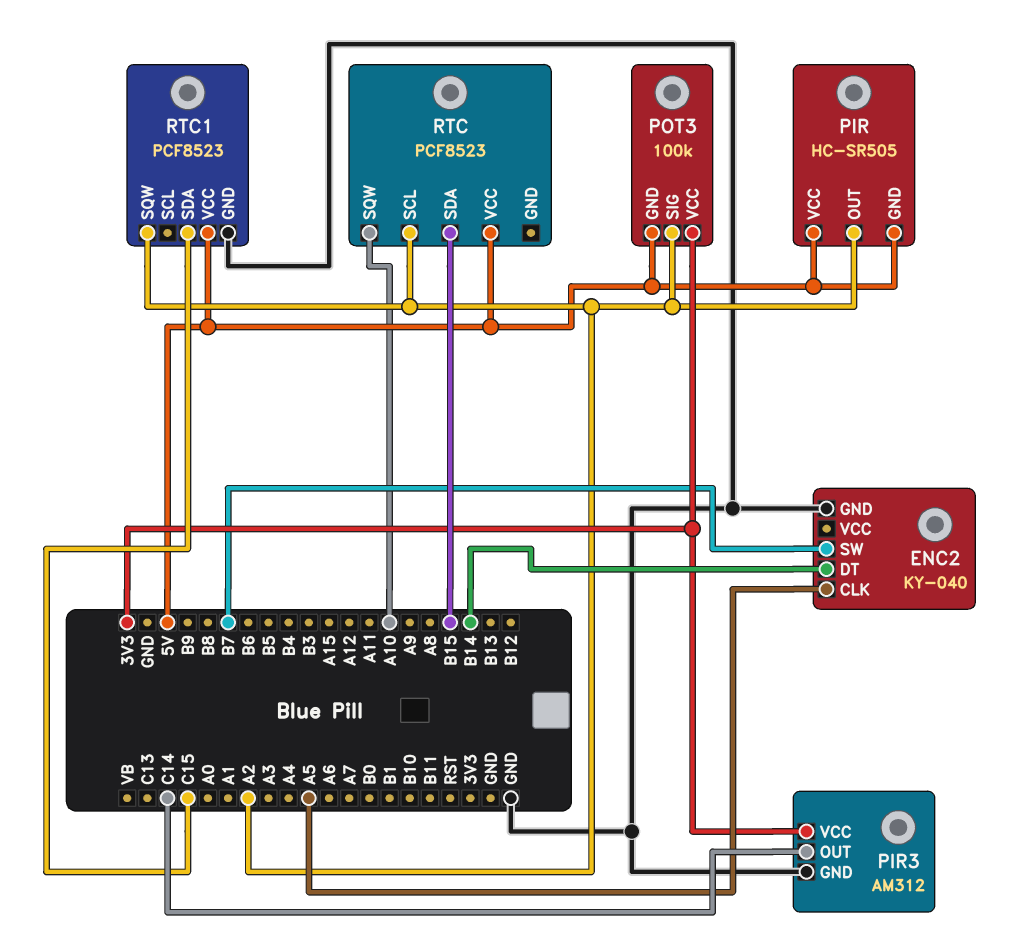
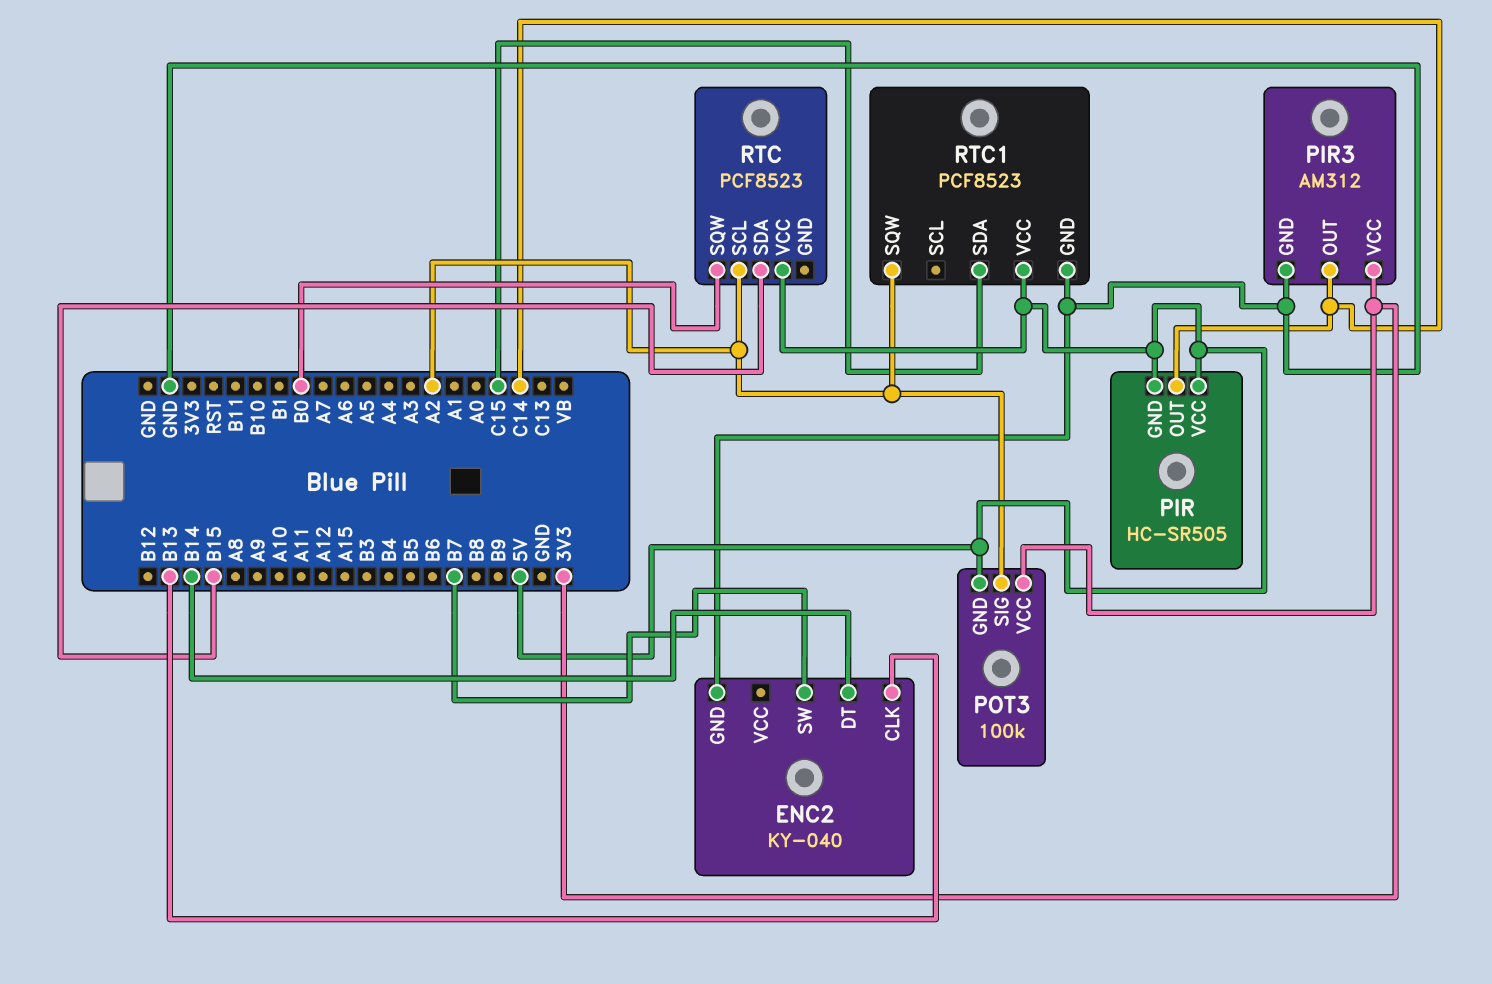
ENC2 pin CLK: A5 -> B13
PIR pin OUT: A2 -> C14
RTC pin SQW: A10 -> B0

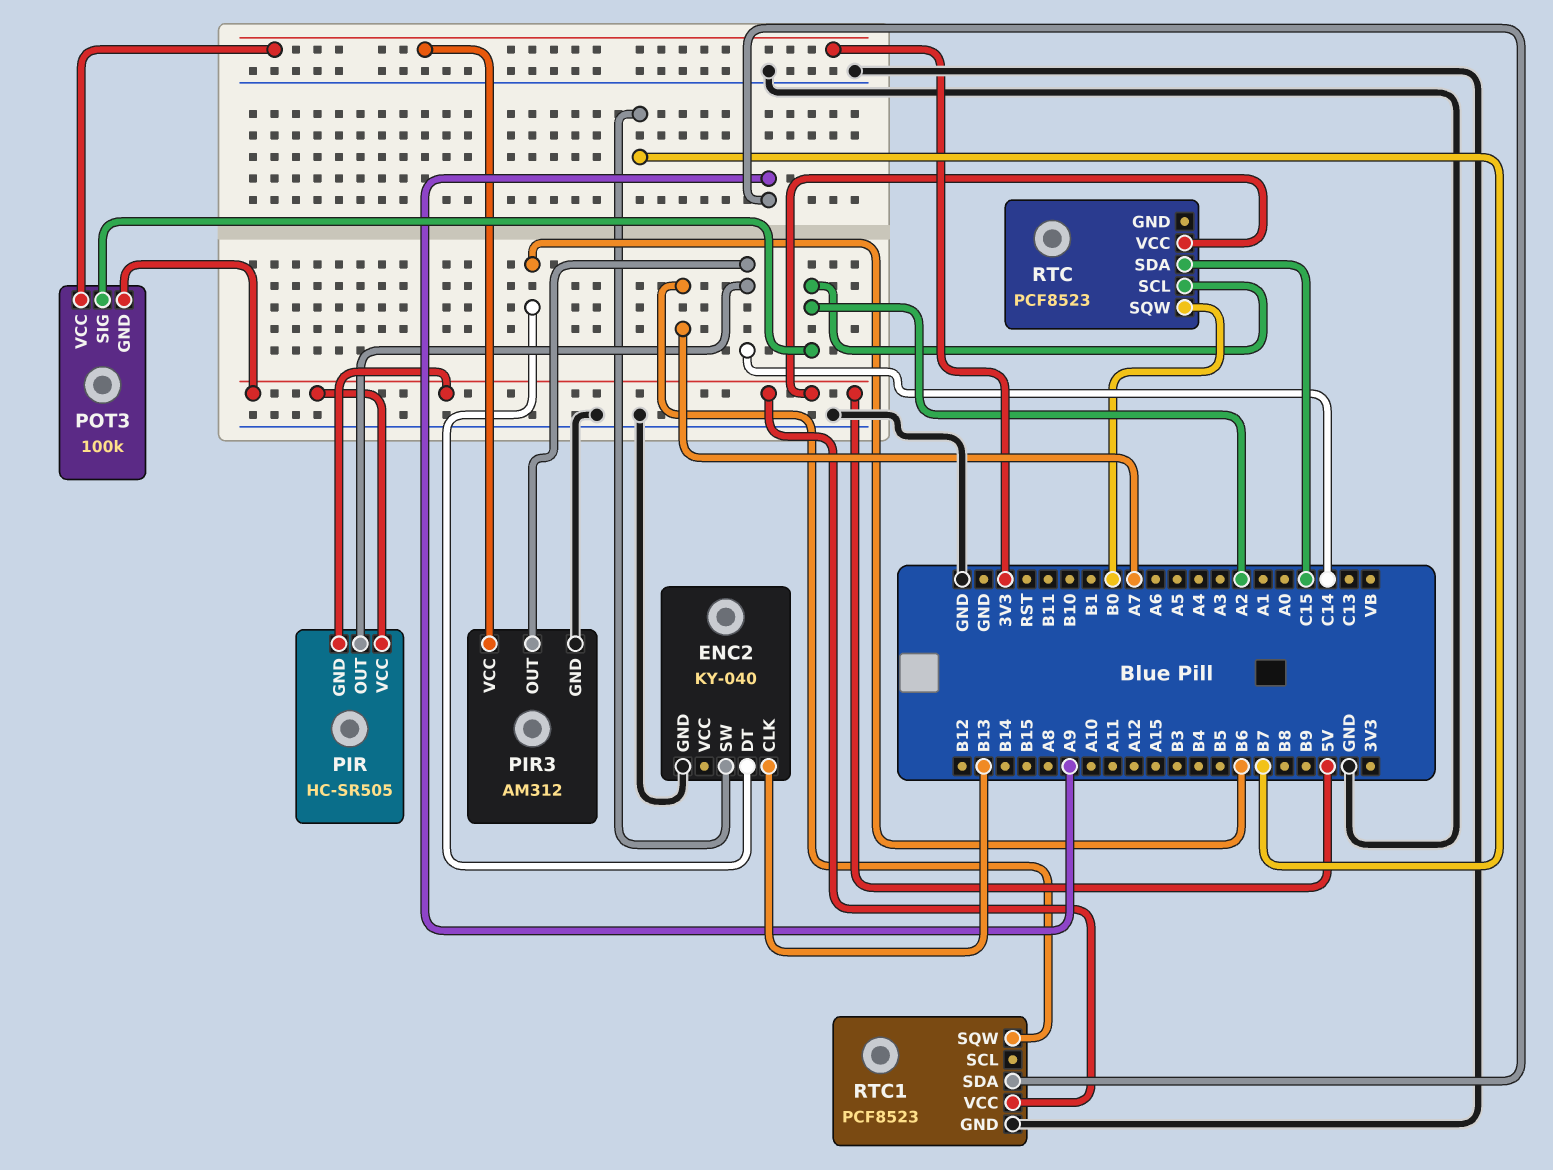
ENC2 pin DT: B14 -> B6
RTC pin SDA: B15 -> C15
RTC1 pin SDA: C15 -> A9
RTC1 pin SQW: A2 -> A7

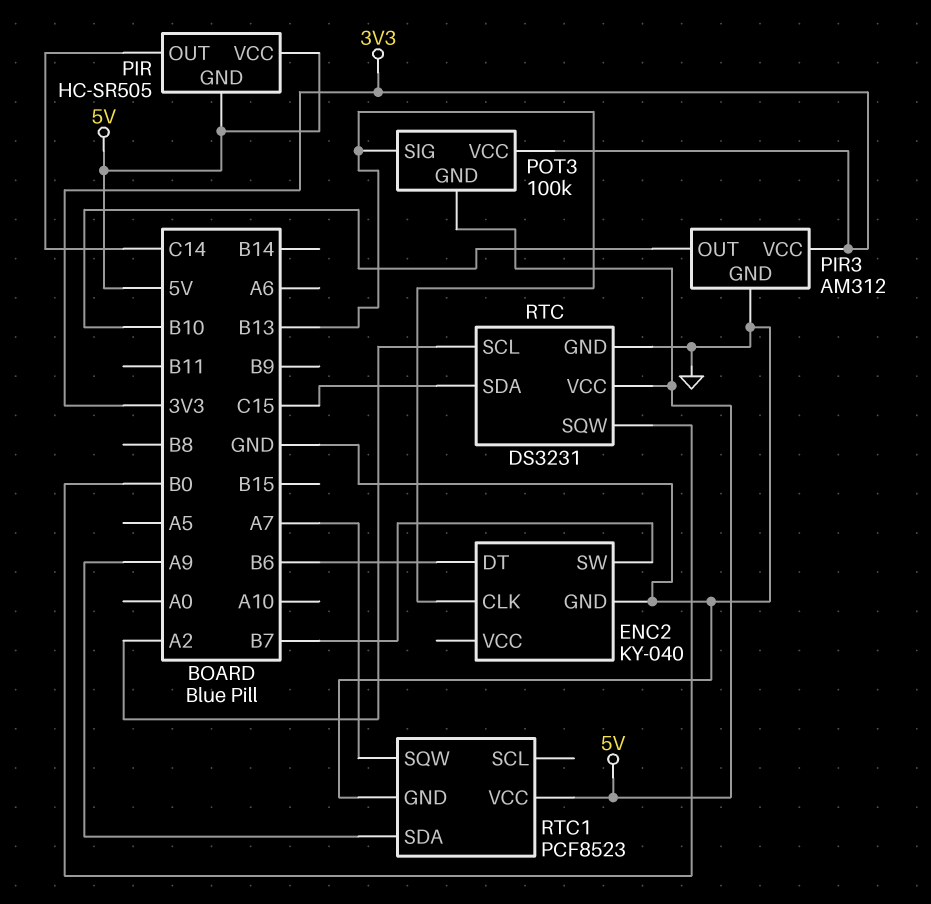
PIR3 pin OUT: C14 -> B10
POT3 pin SIG: A2 -> B13
RTC: PCF8523 -> DS3231
RTC pin GND: none -> GND

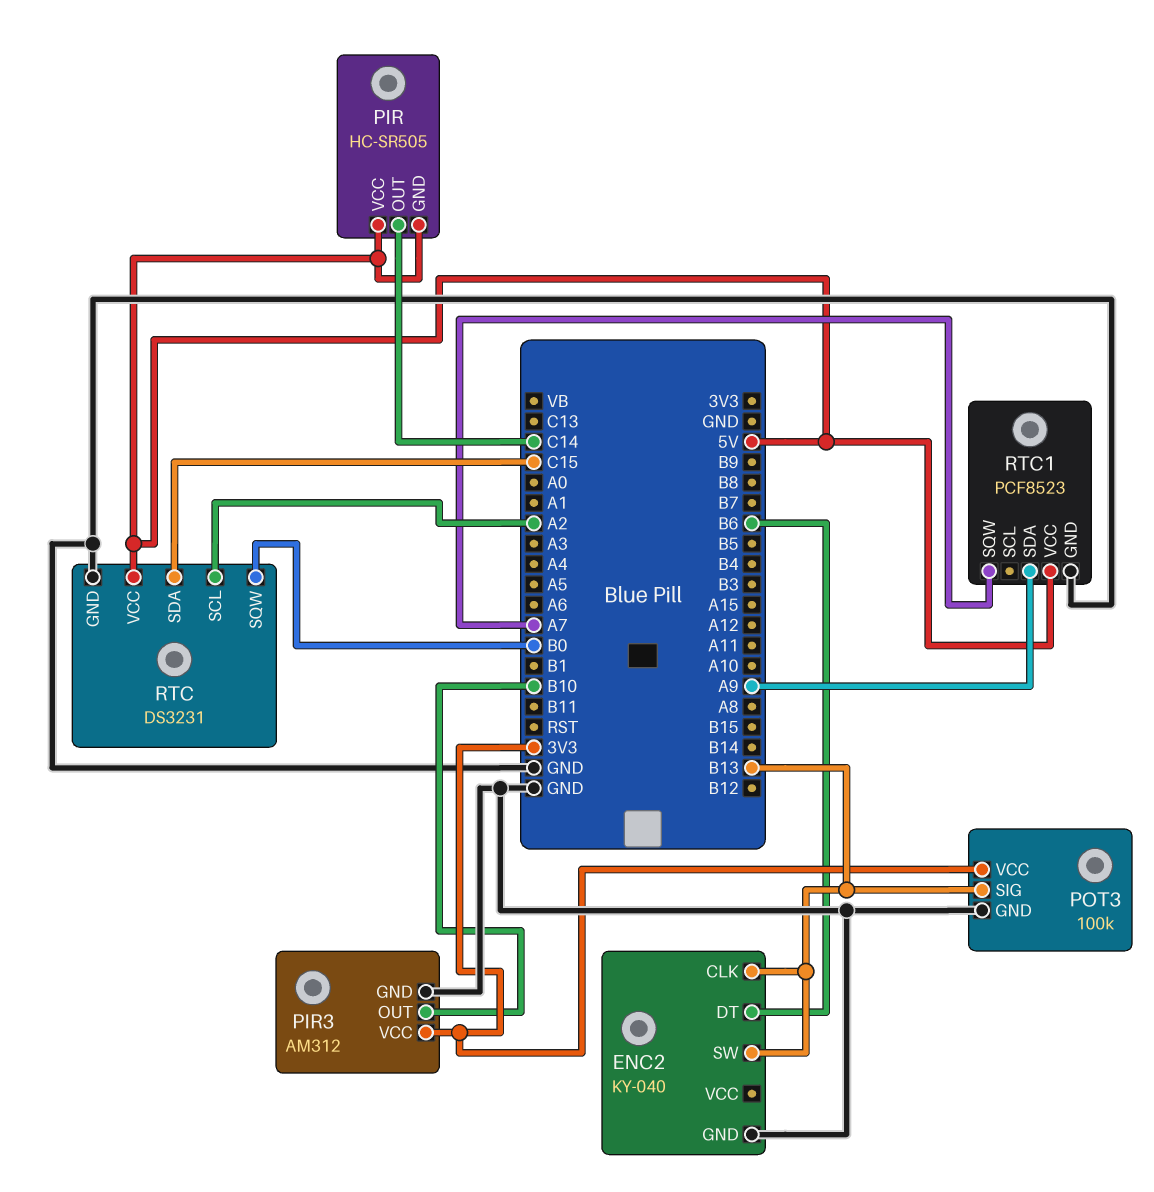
ENC2 pin SW: B7 -> B13
POT3 pin GND: 5V -> GND

